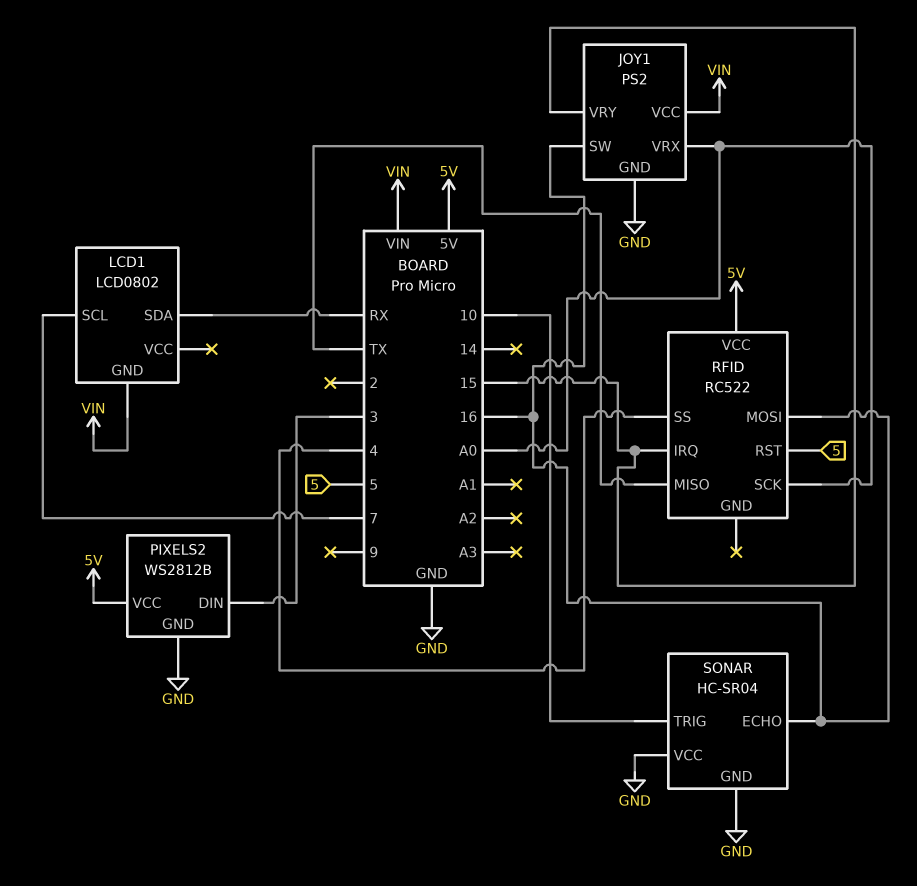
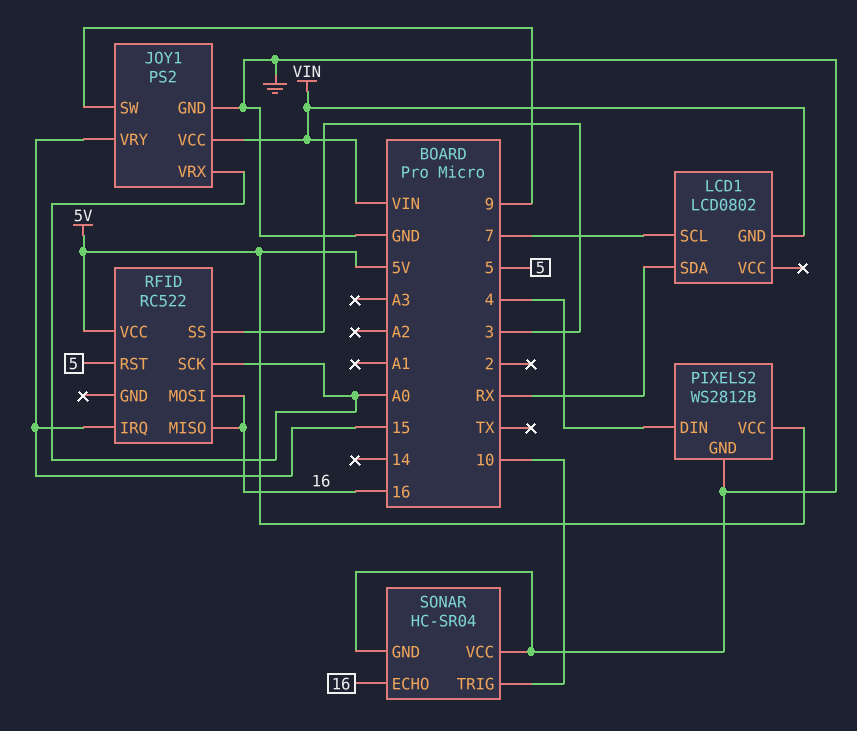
JOY1 pin SW: 16 -> 9
PIXELS2 pin DIN: 3 -> 4
RFID pin MISO: TX -> 16
RFID pin SS: 4 -> 3

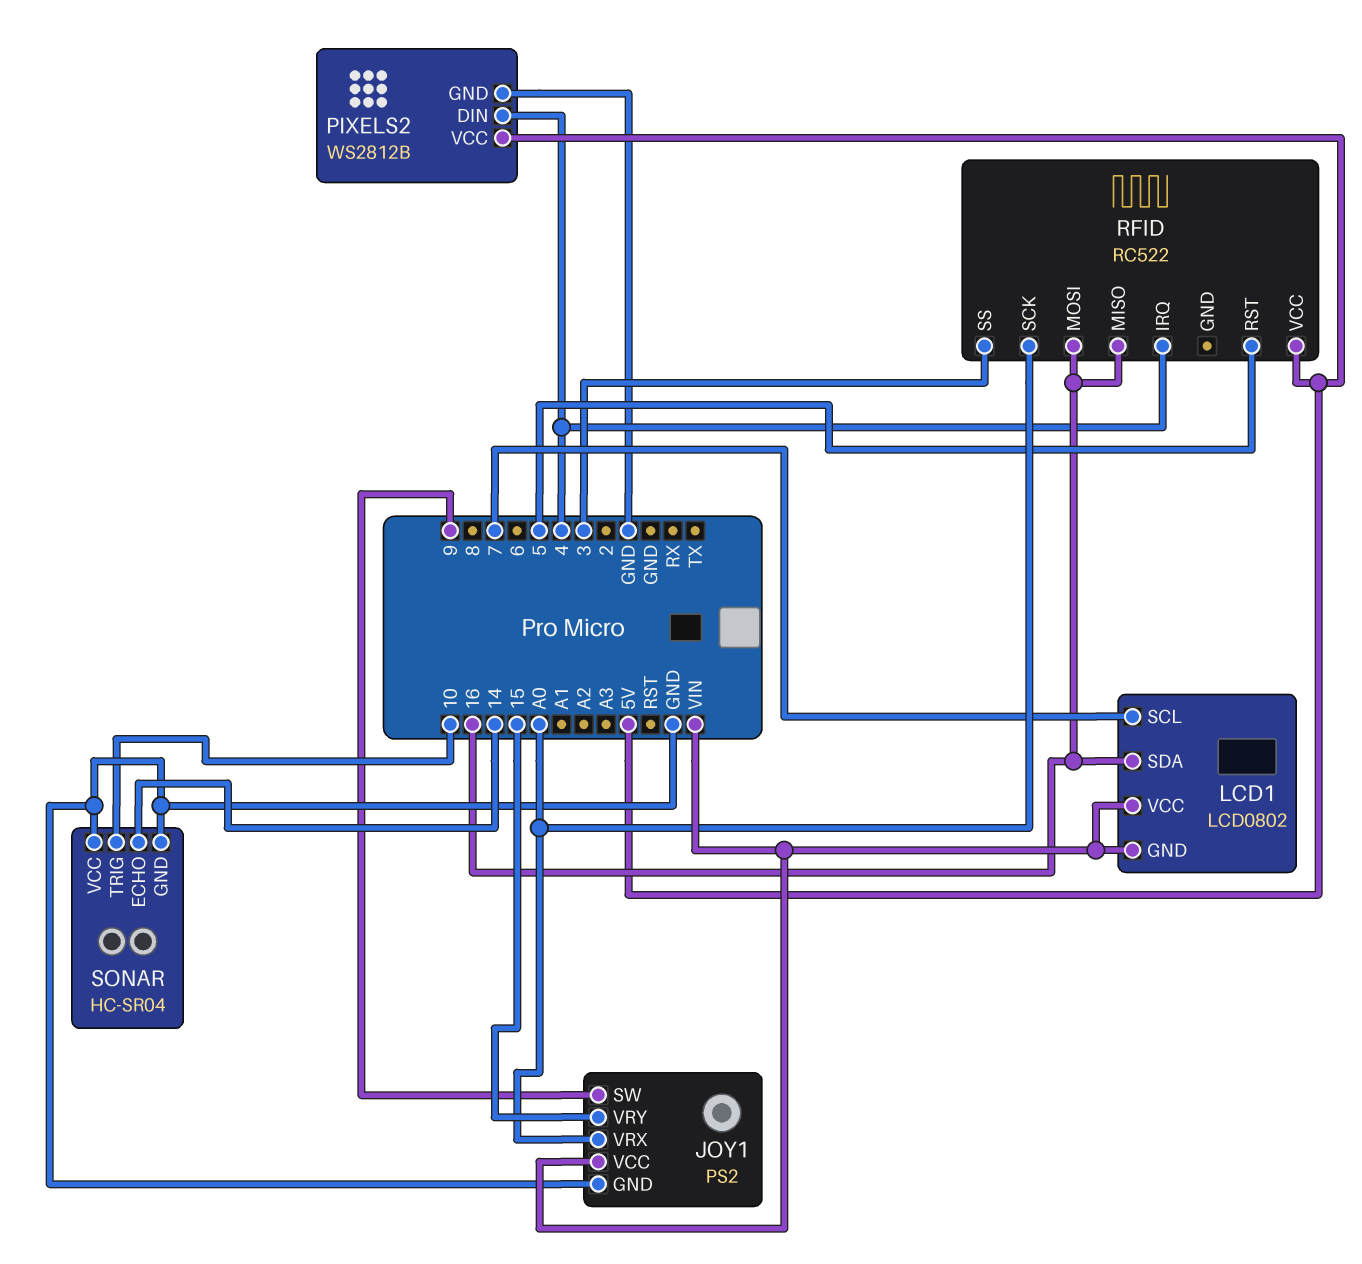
LCD1 pin SDA: RX -> 16
LCD1 pin VCC: none -> VIN
RFID pin IRQ: 15 -> 4
SONAR pin ECHO: 16 -> 14

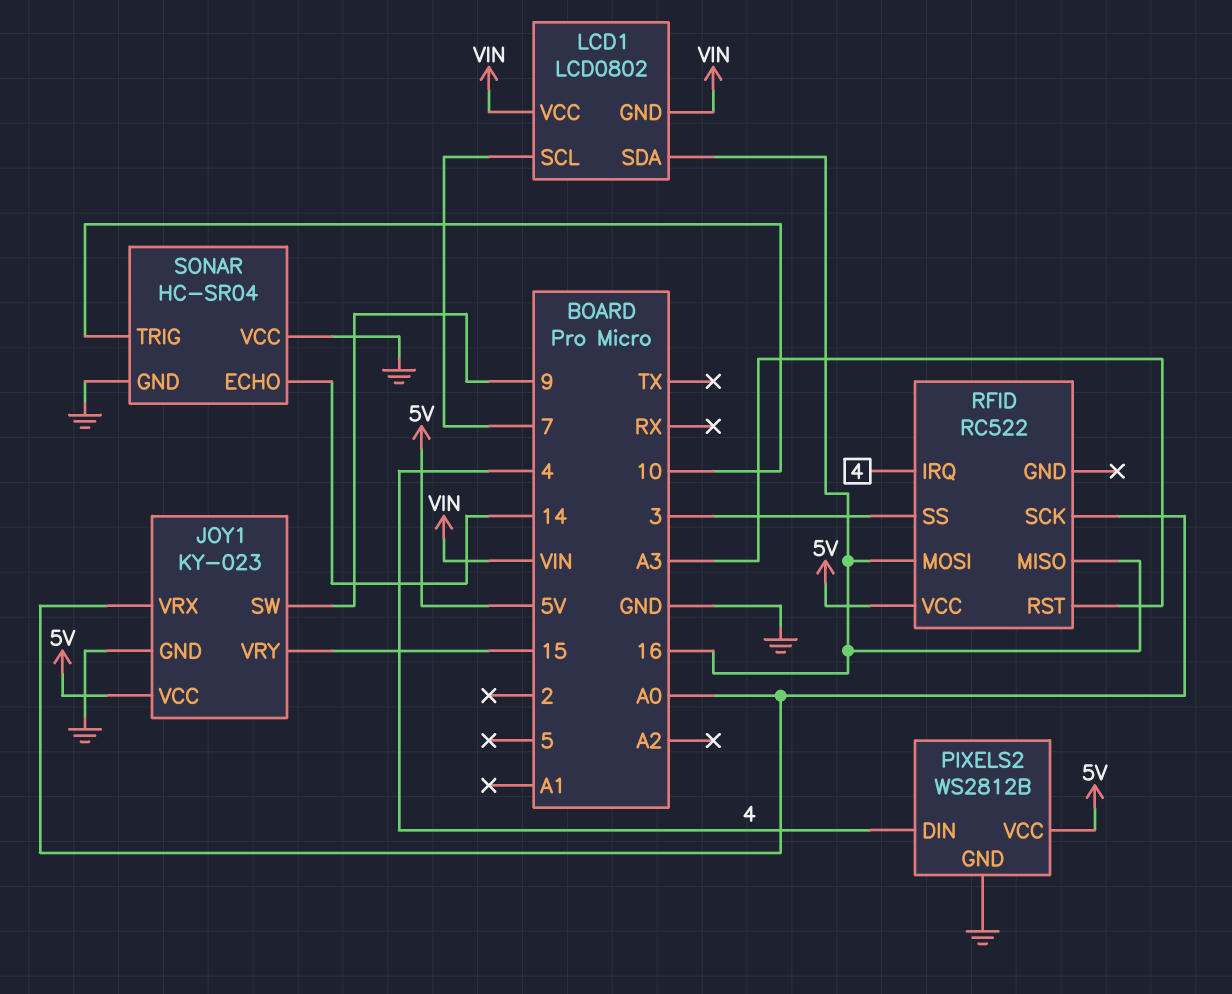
JOY1: PS2 -> KY-023
JOY1 pin VCC: VIN -> 5V
RFID pin RST: 5 -> A3

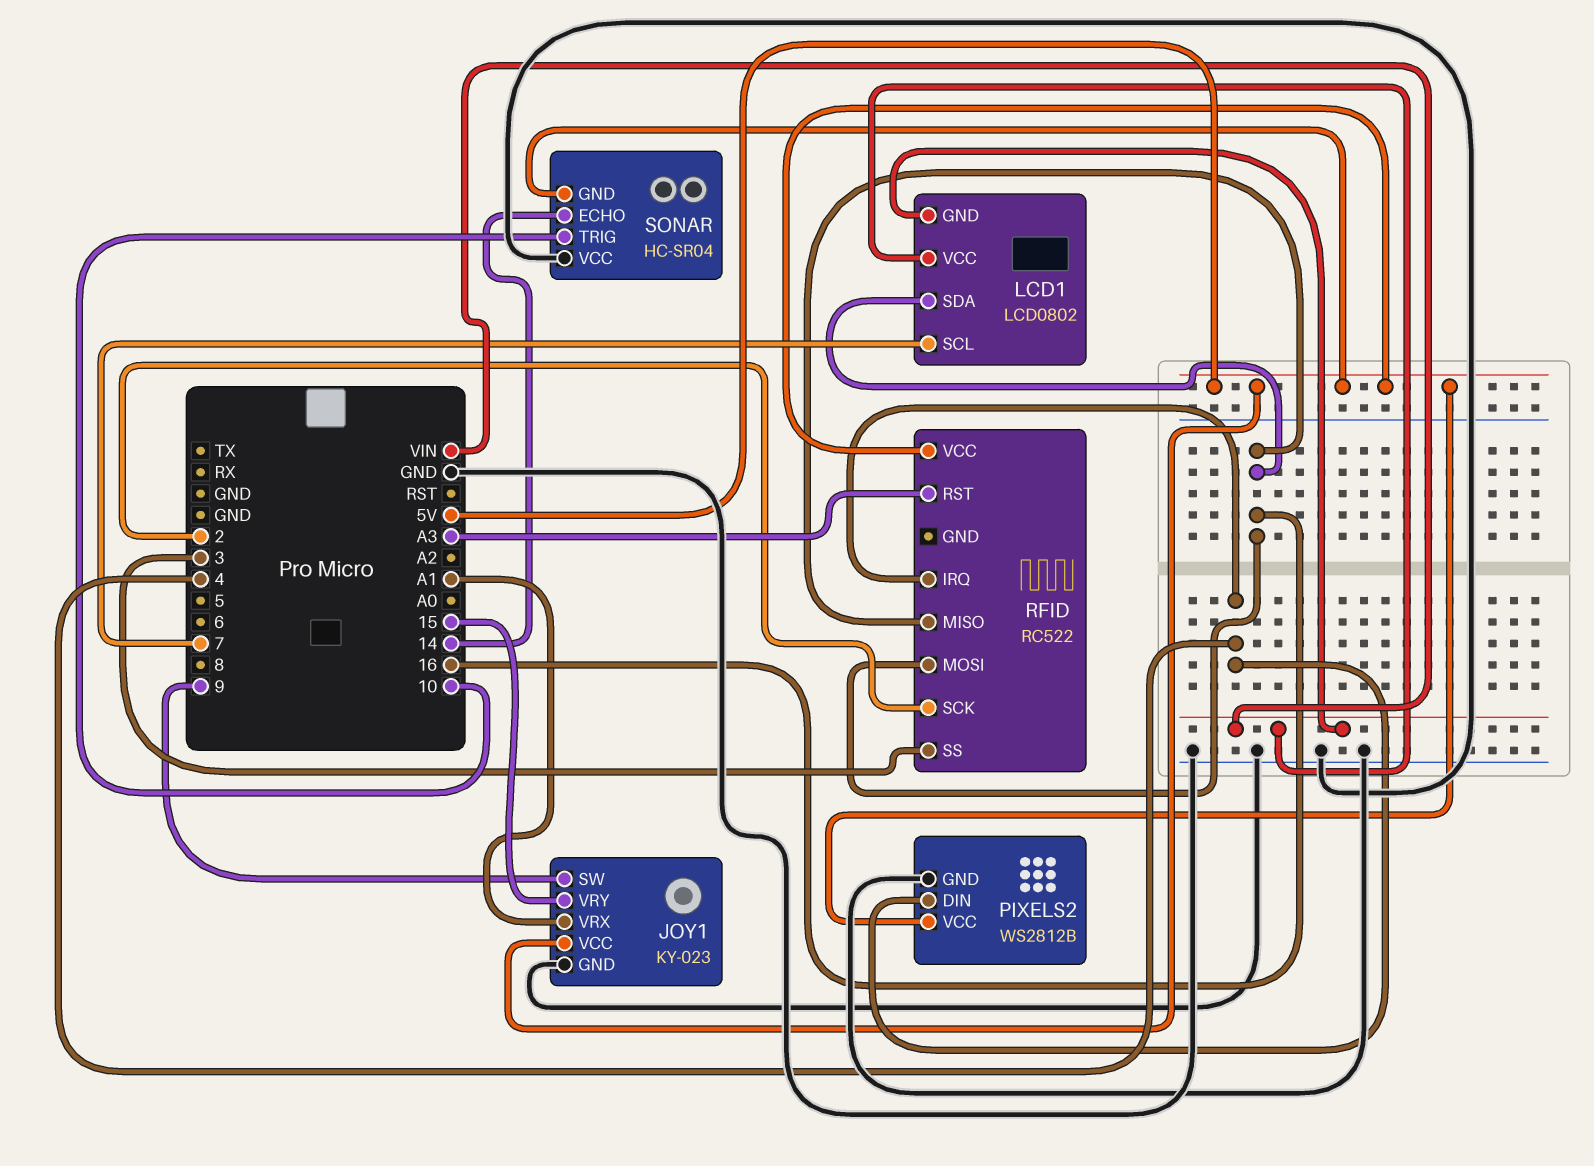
JOY1 pin VRX: A0 -> A1
RFID pin SCK: A0 -> 2
SONAR pin GND: GND -> 5V

